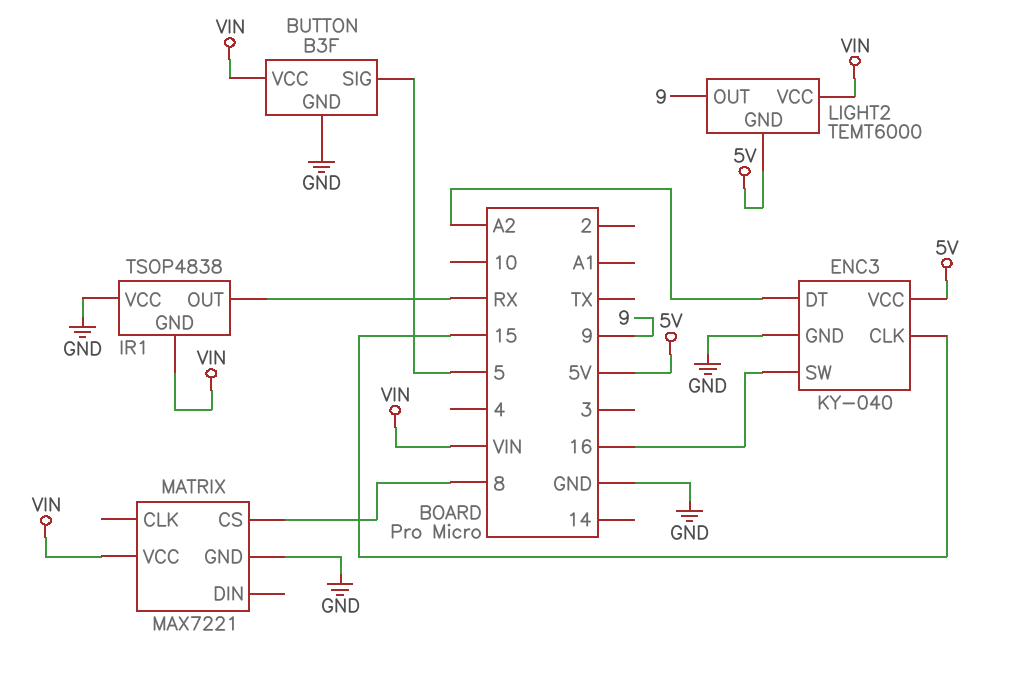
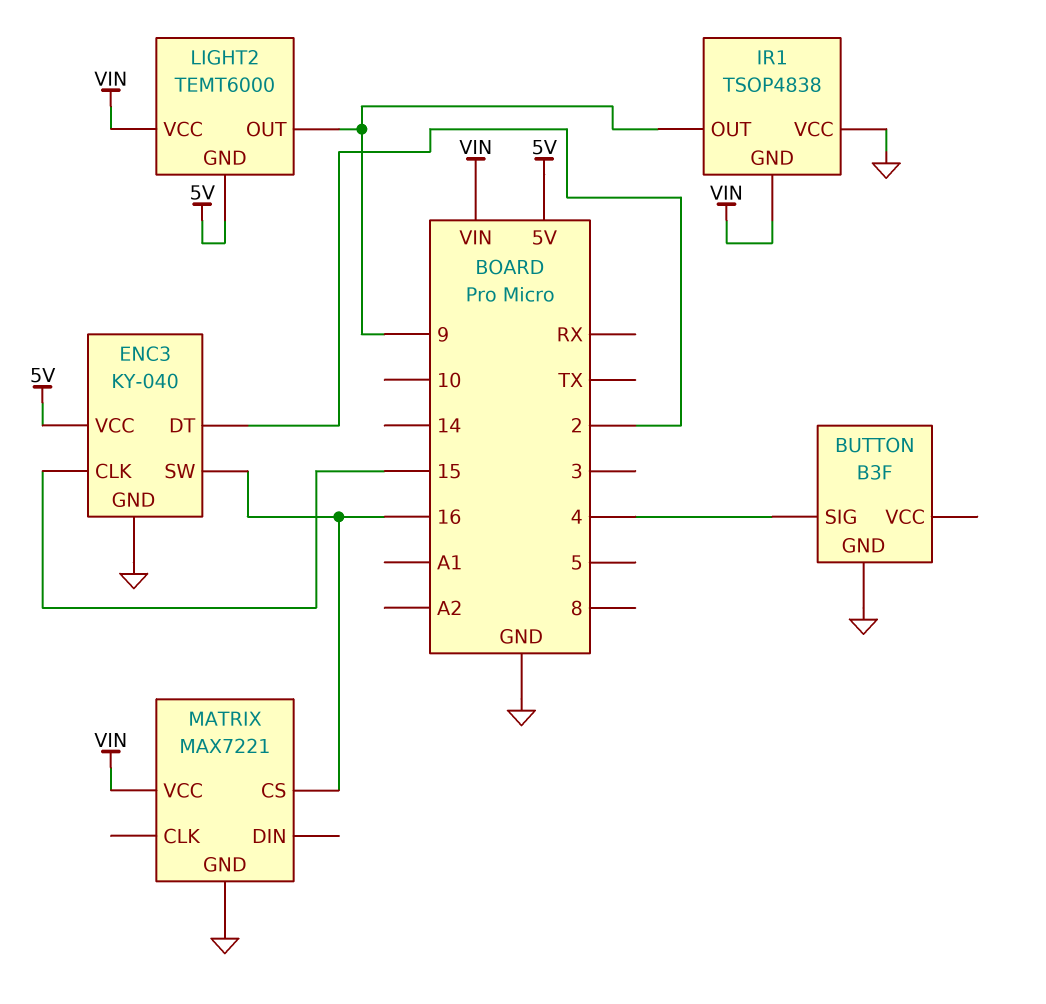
BUTTON pin SIG: 5 -> 4
BUTTON pin VCC: VIN -> none
ENC3 pin DT: A2 -> 2
IR1 pin OUT: RX -> 9
MATRIX pin CS: 8 -> 16

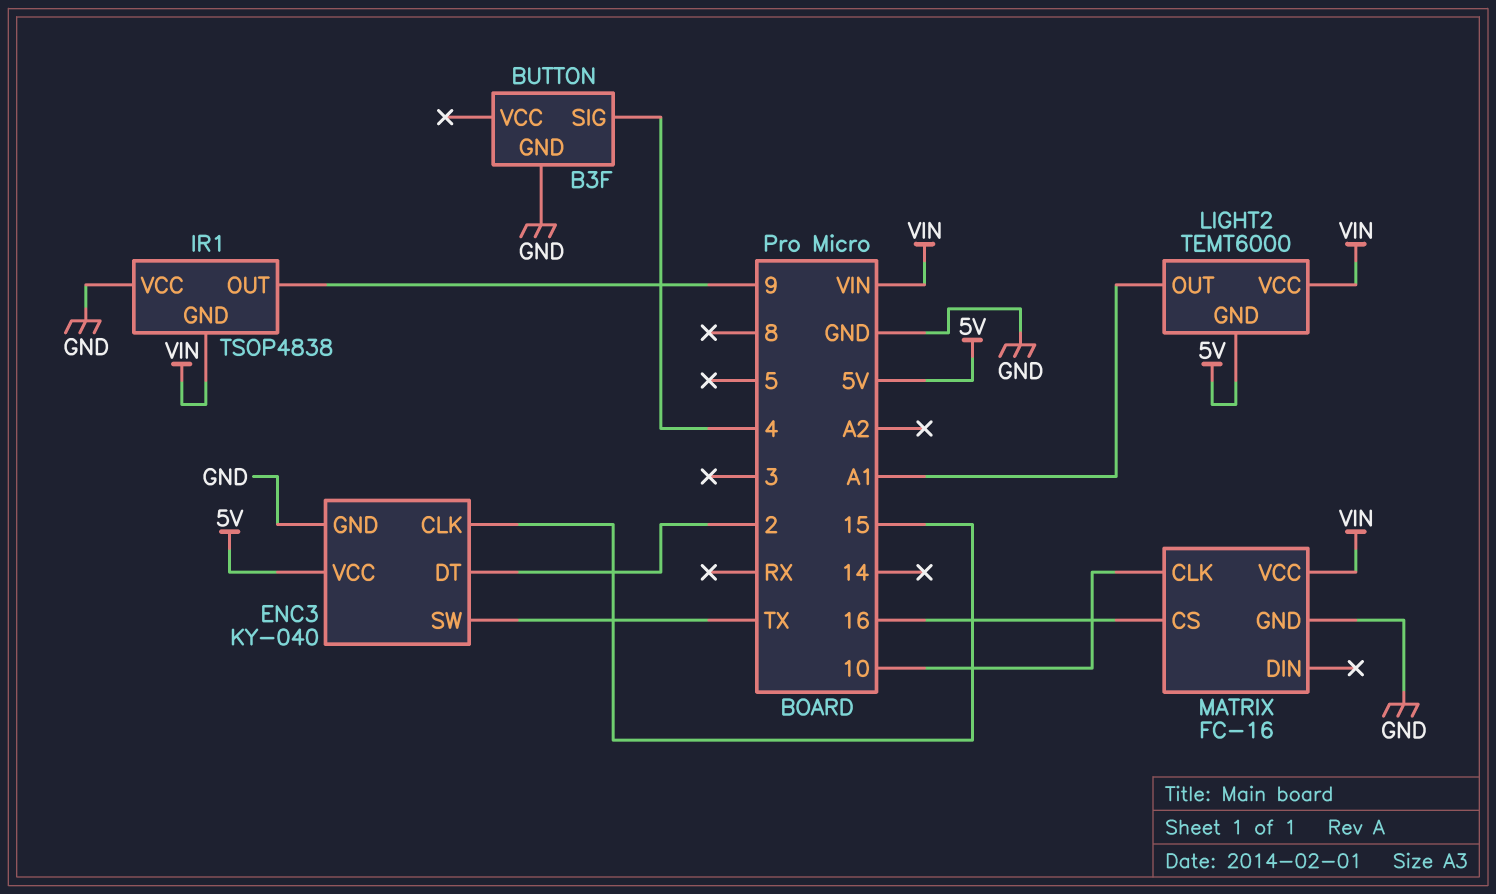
ENC3 pin SW: 16 -> TX
LIGHT2 pin OUT: 9 -> A1
MATRIX: MAX7221 -> FC-16
MATRIX pin CLK: none -> 10

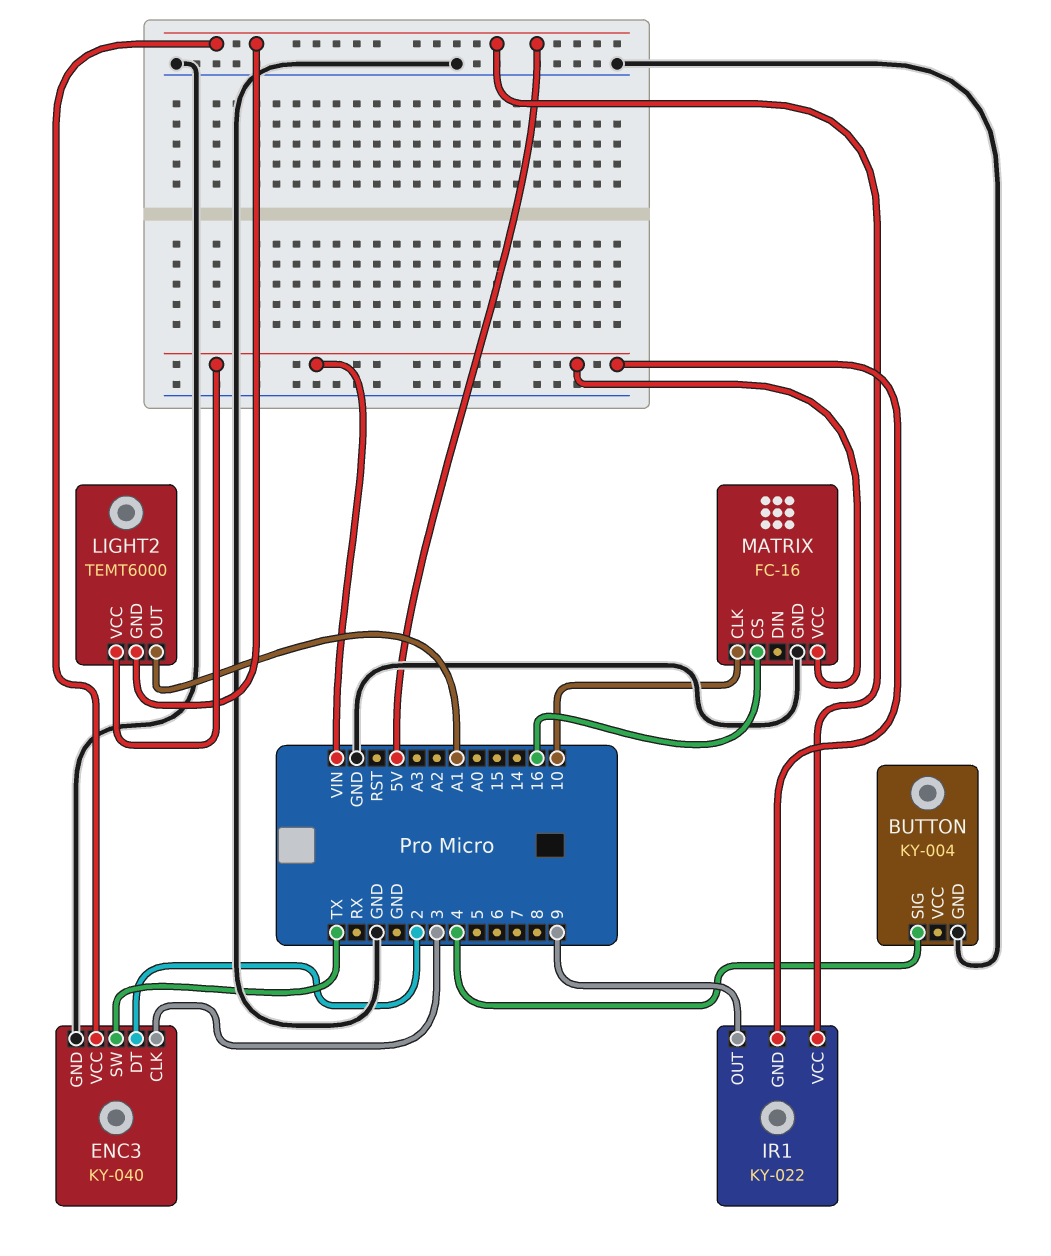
BUTTON: B3F -> KY-004
ENC3 pin CLK: 15 -> 3
IR1: TSOP4838 -> KY-022
IR1 pin VCC: GND -> 5V

